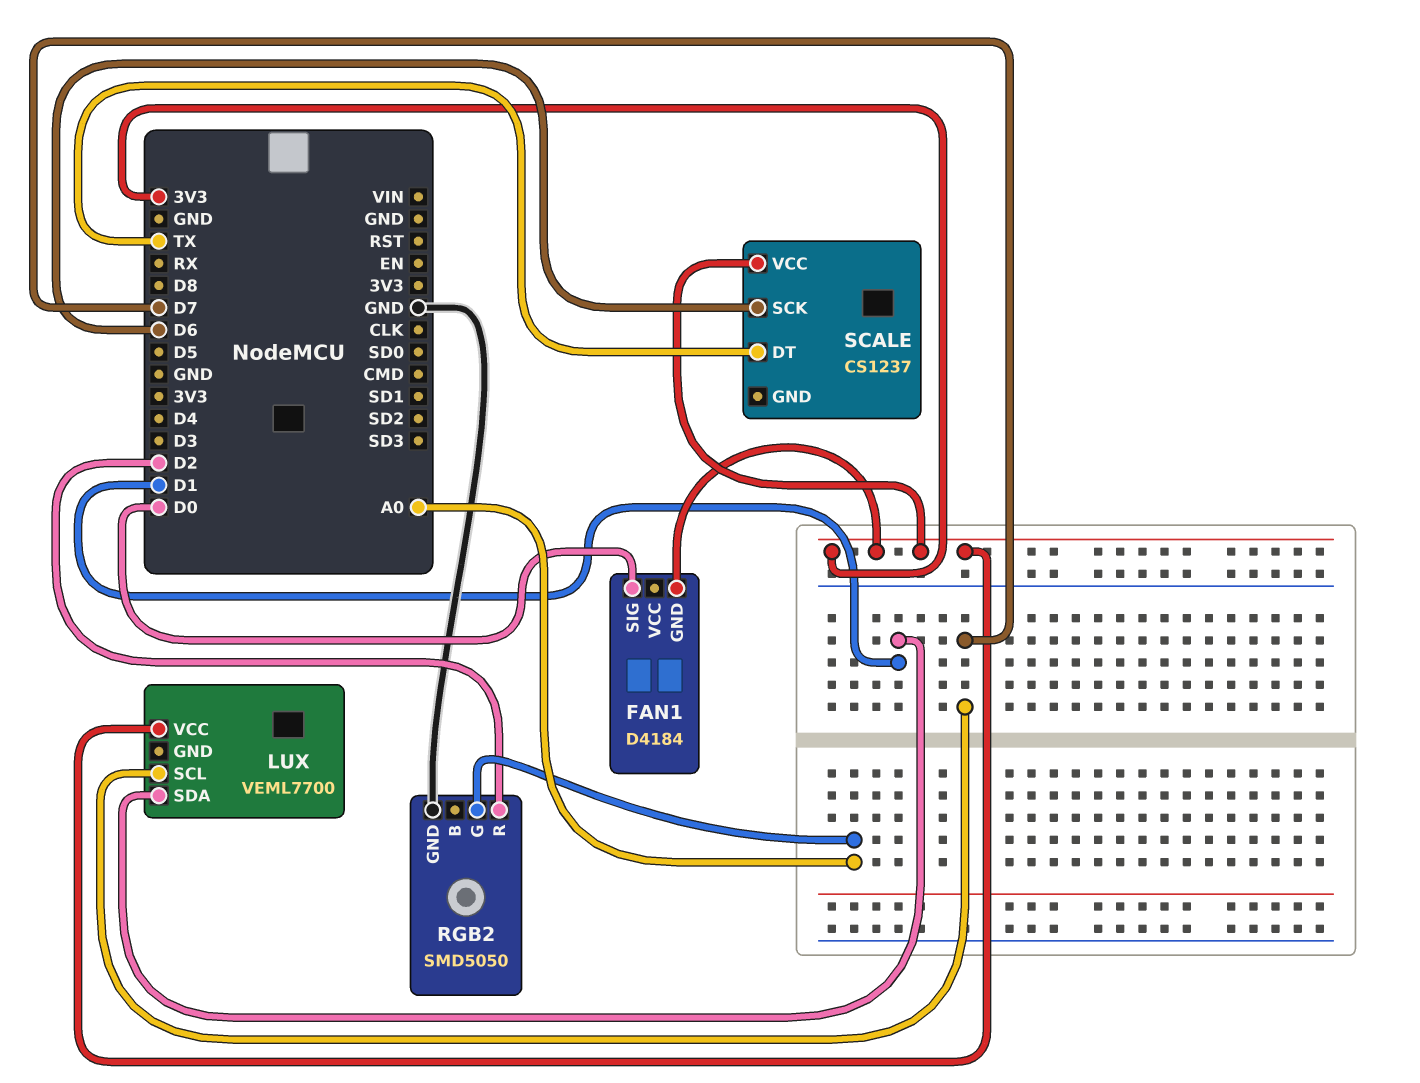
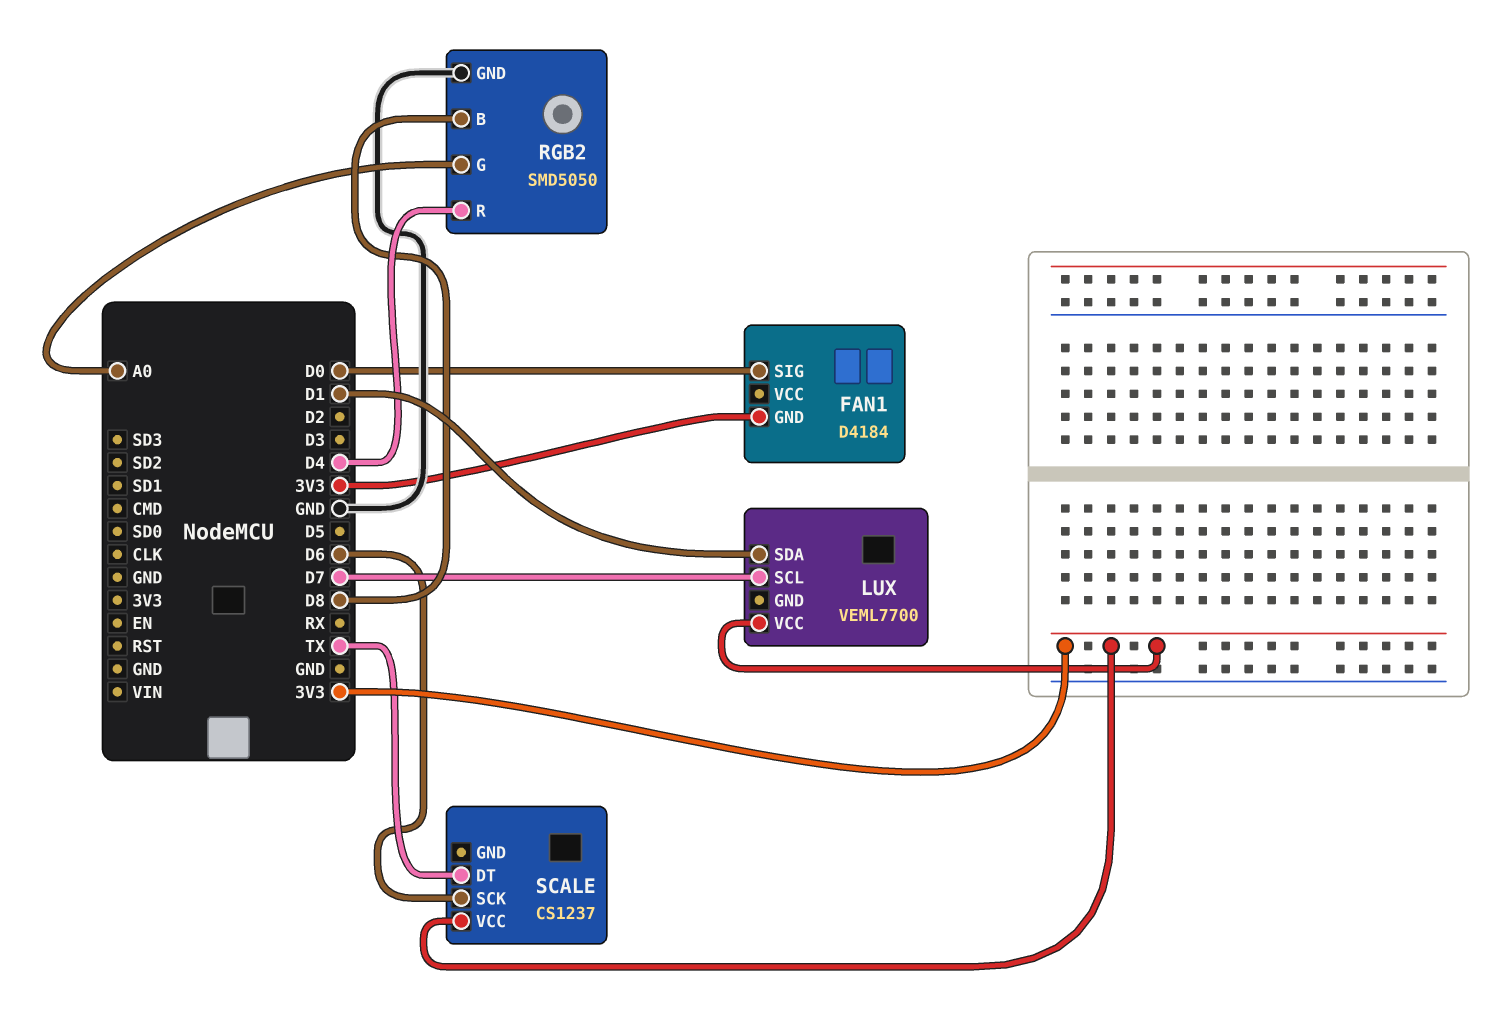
RGB2 pin B: none -> D8
RGB2 pin R: D2 -> D4

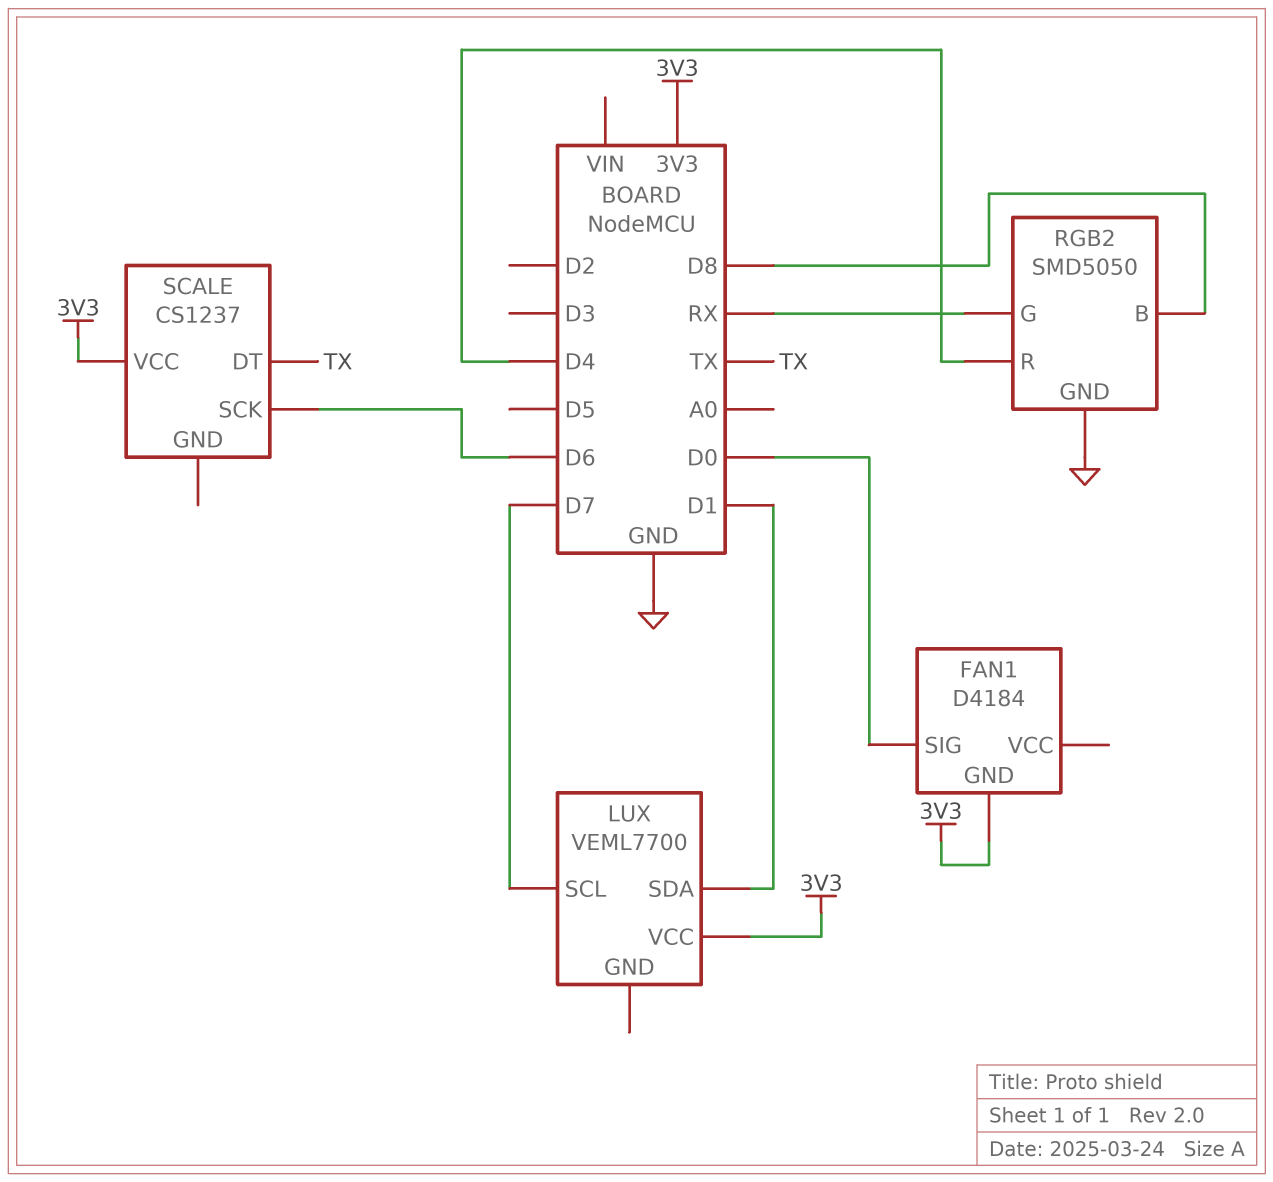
RGB2 pin G: A0 -> RX

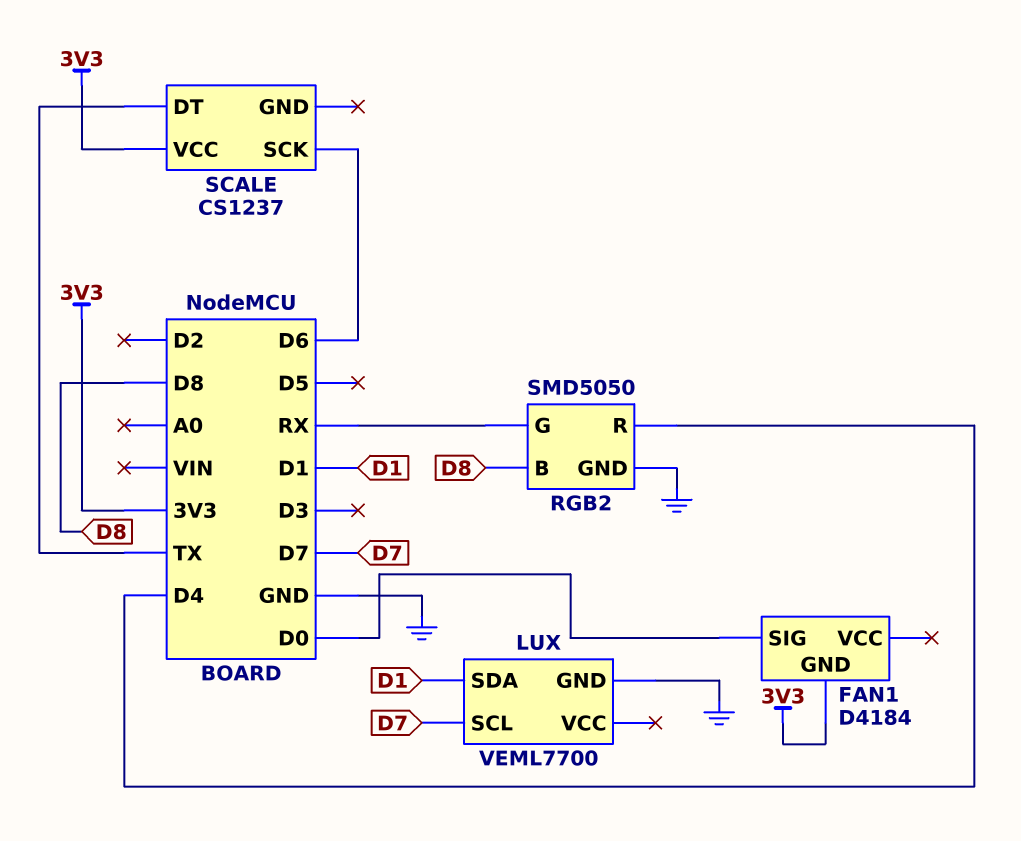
LUX pin GND: none -> GND
LUX pin VCC: 3V3 -> none

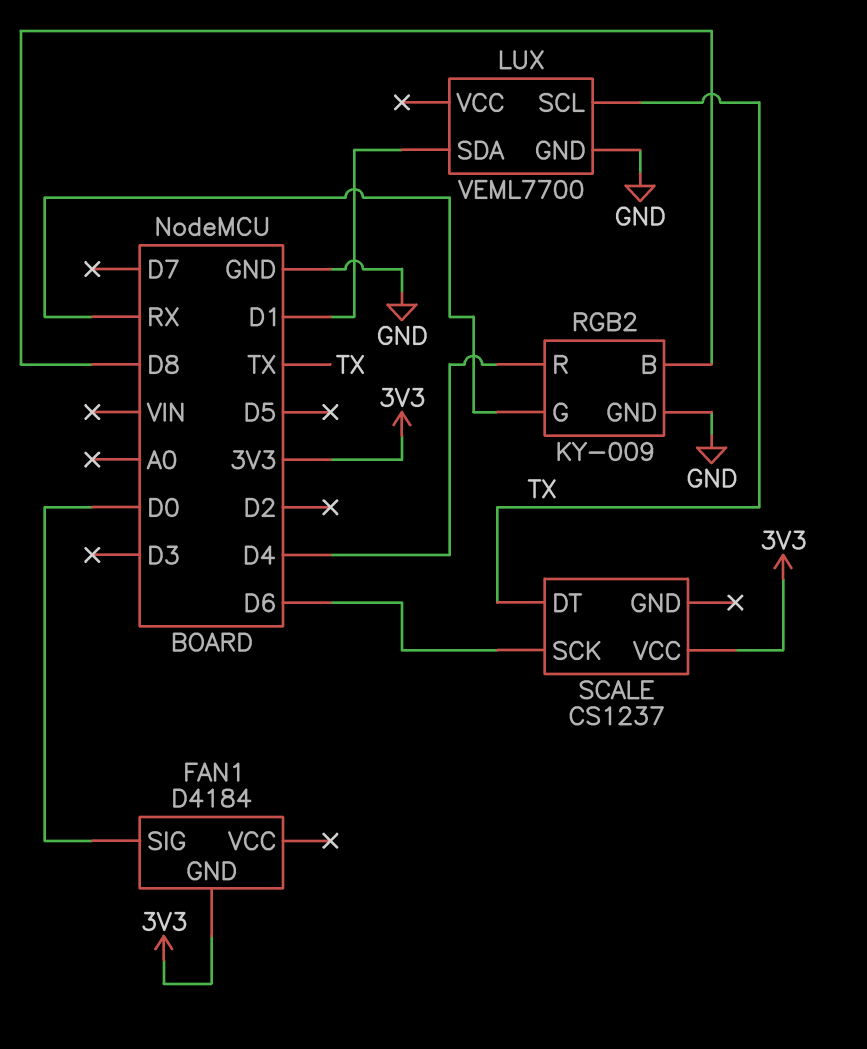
LUX pin SCL: D7 -> TX
RGB2: SMD5050 -> KY-009

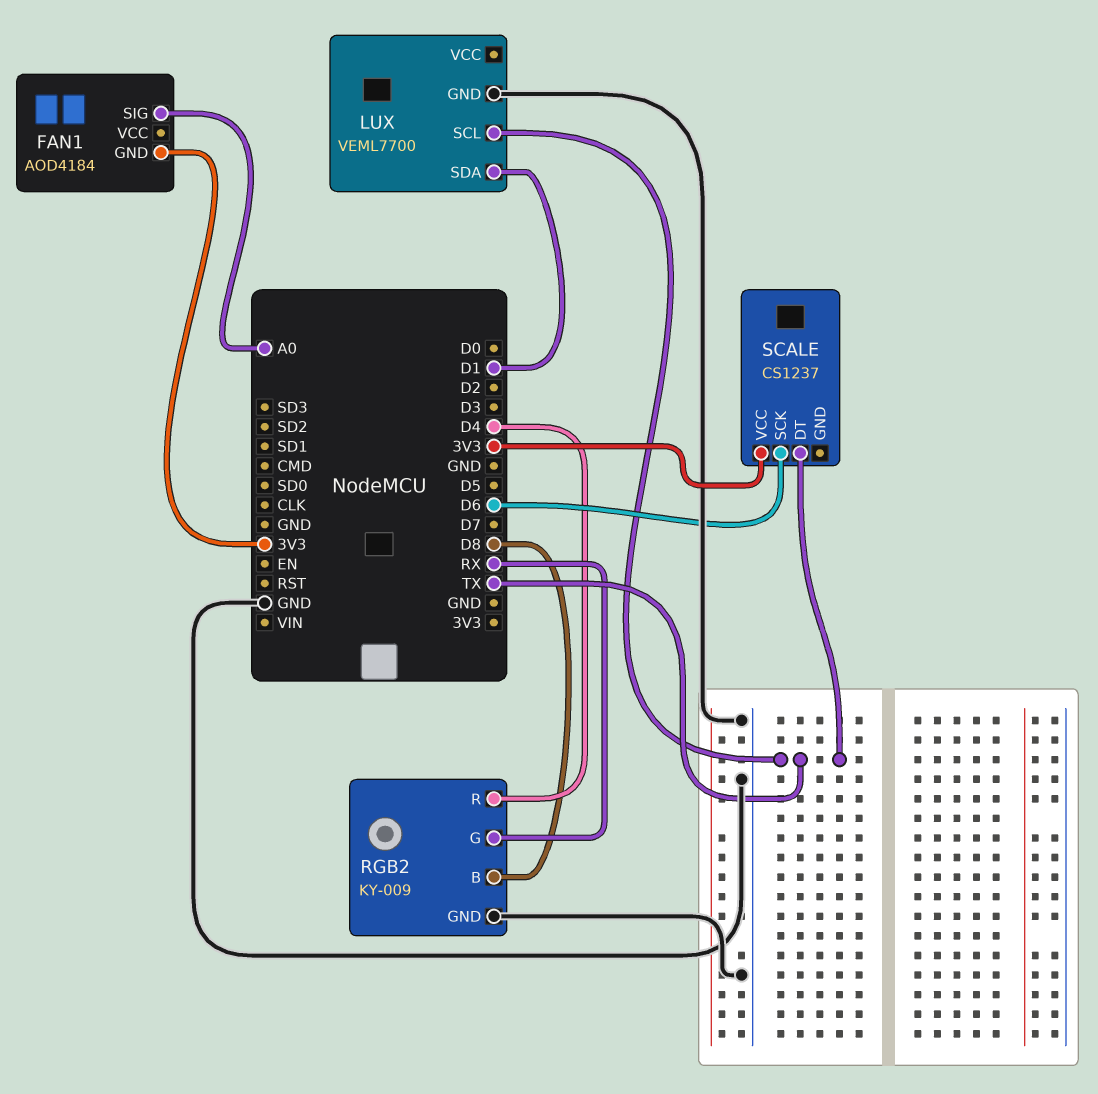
FAN1: D4184 -> AOD4184
FAN1 pin SIG: D0 -> A0

